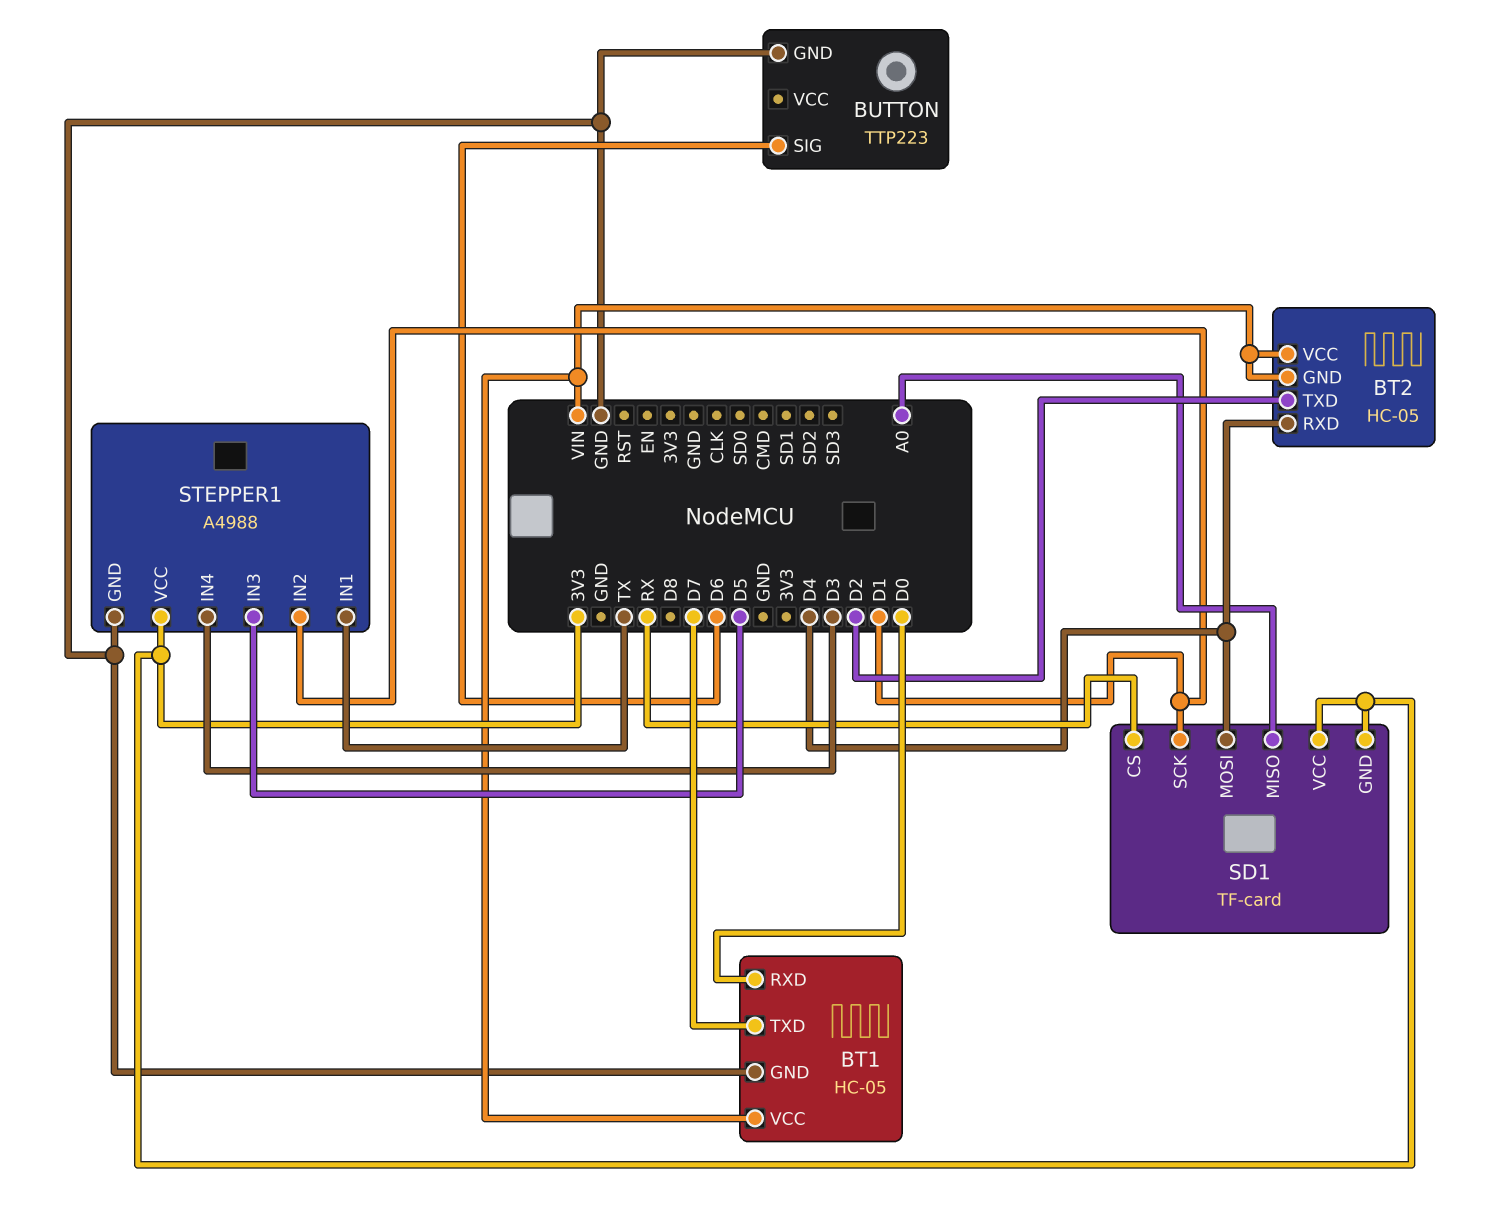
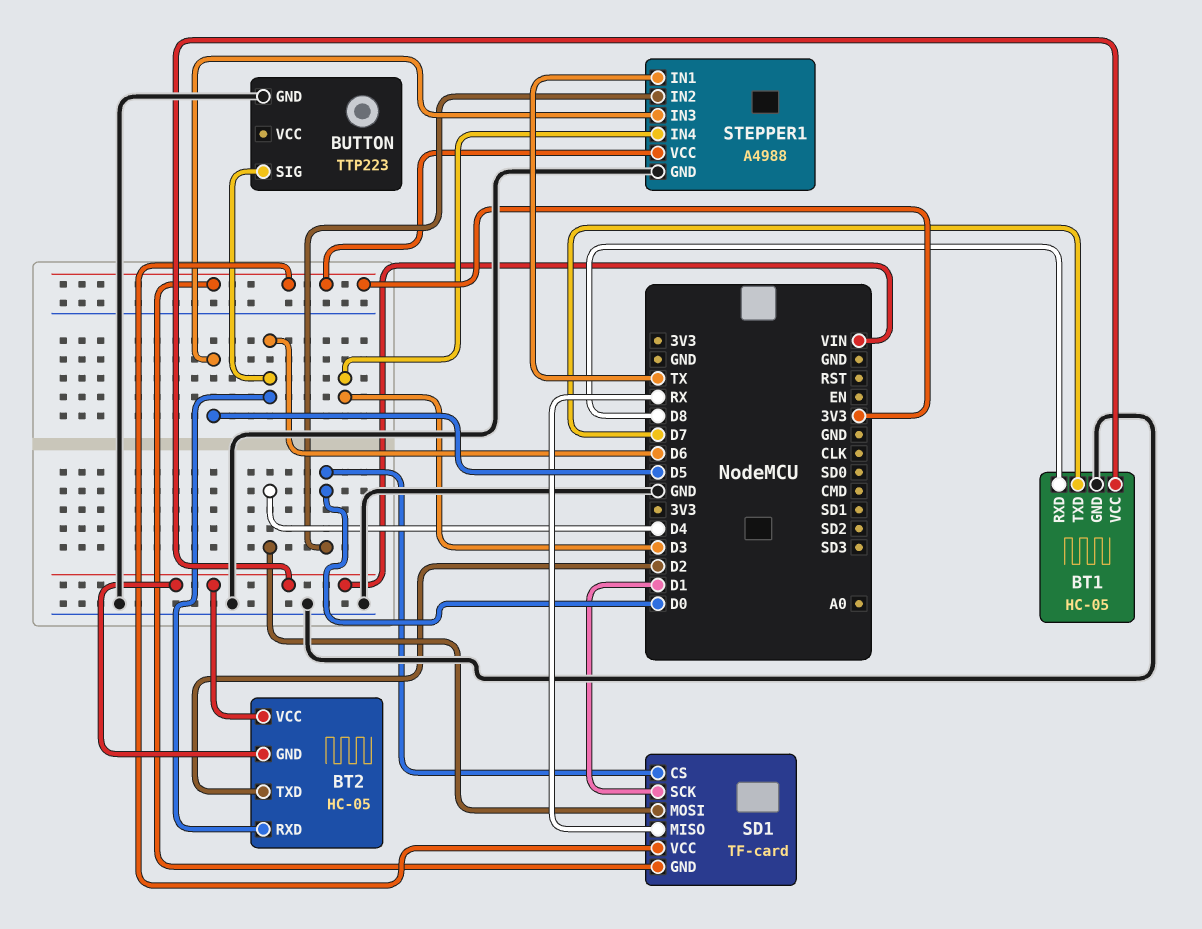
BT1 pin RXD: D0 -> D8
BT2 pin RXD: D4 -> D6
SD1 pin CS: RX -> D0
SD1 pin MISO: A0 -> RX
STEPPER1 pin IN2: D1 -> D0

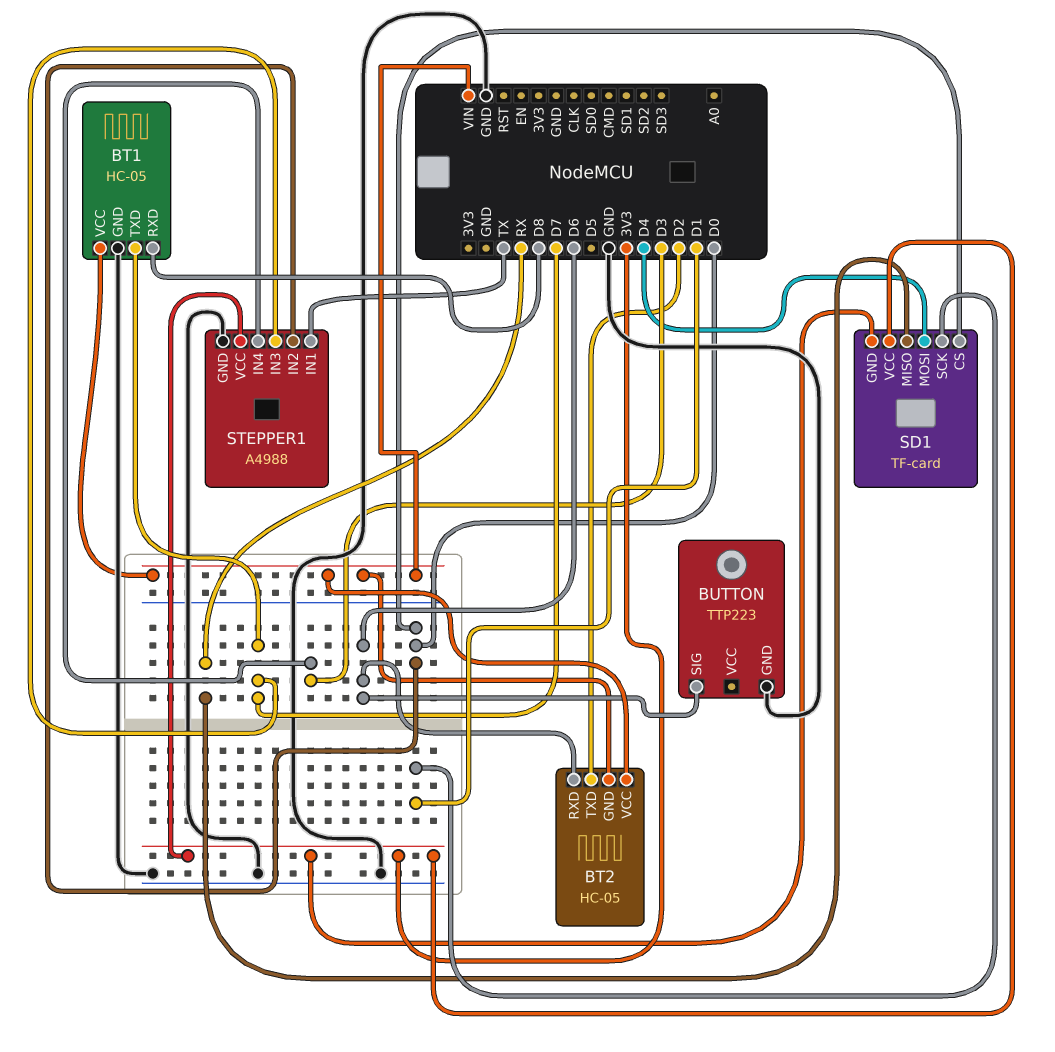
STEPPER1 pin IN3: D5 -> D7

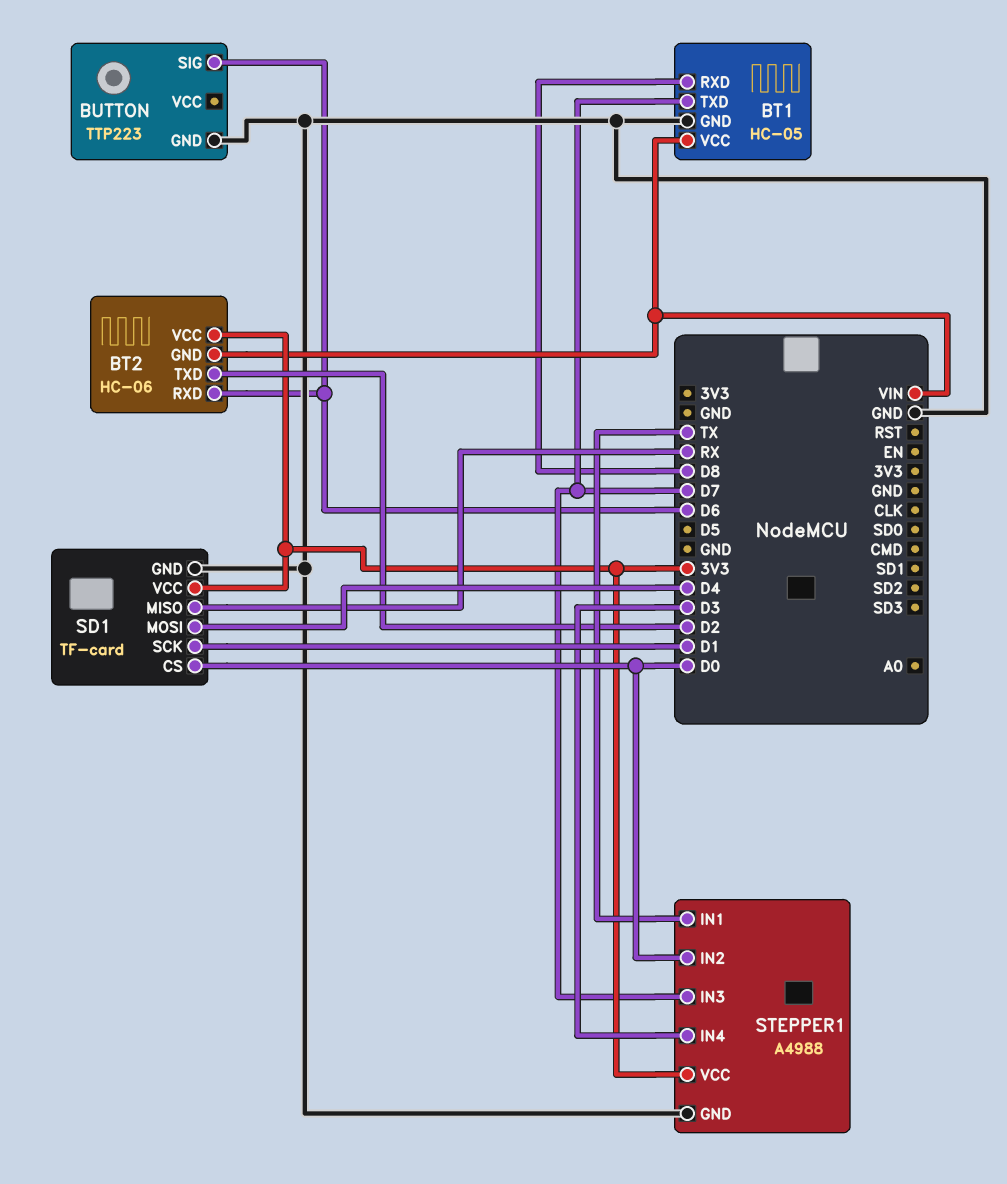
BT2: HC-05 -> HC-06
BT2 pin VCC: VIN -> 3V3
SD1 pin GND: 3V3 -> GND

